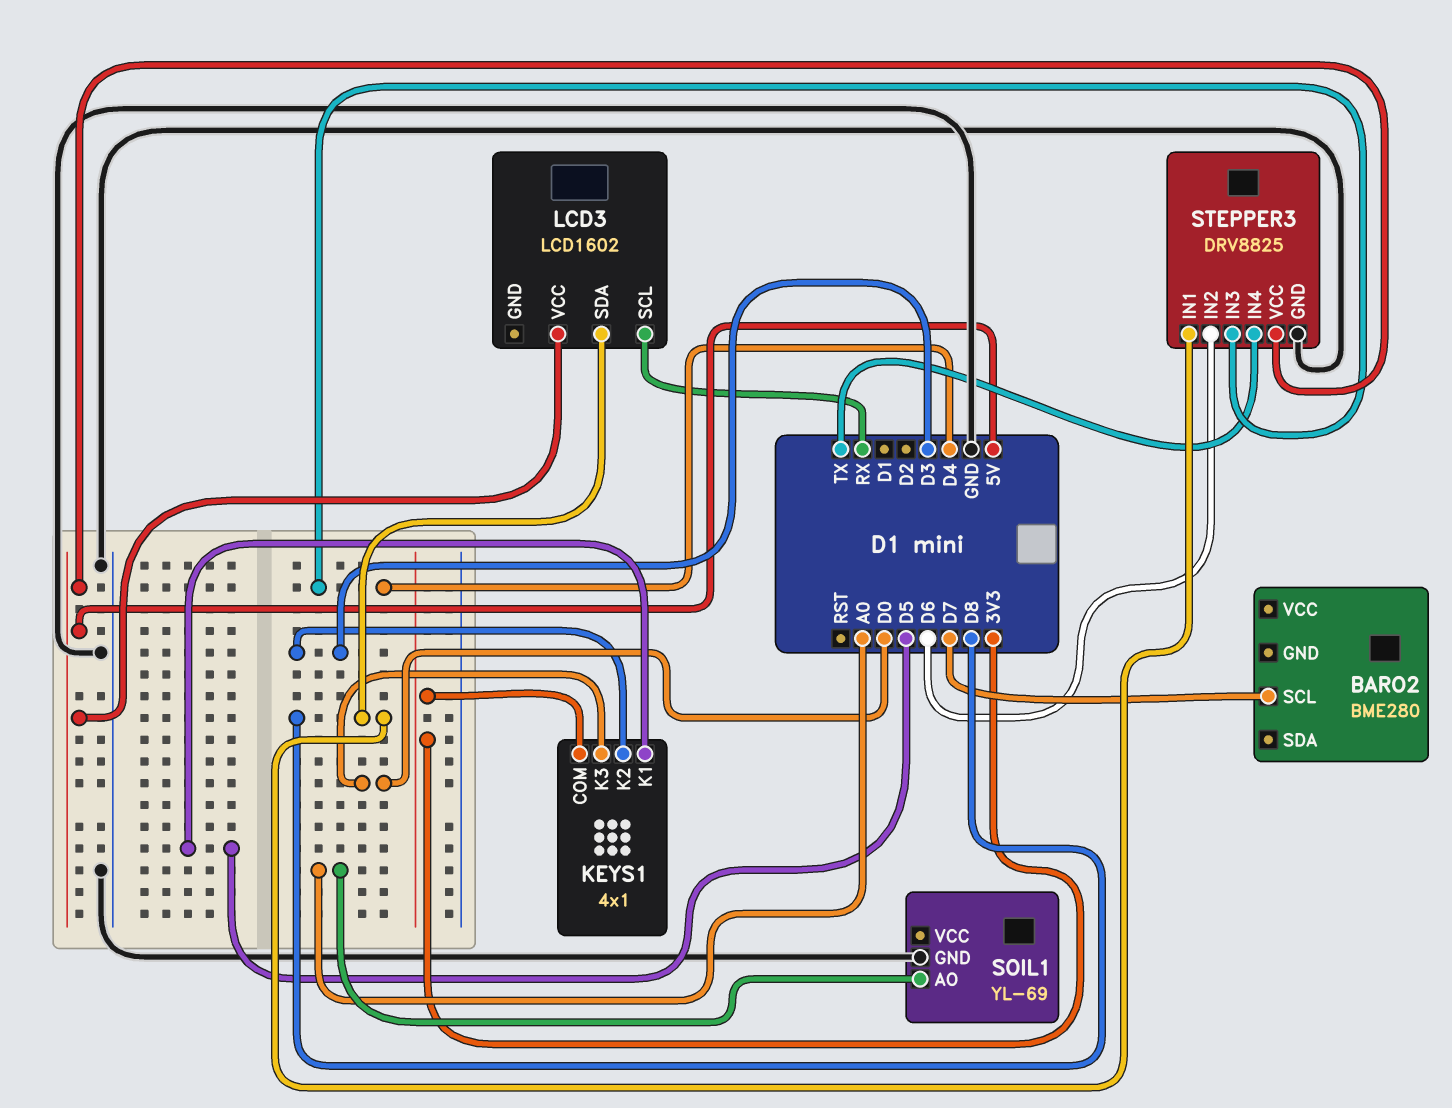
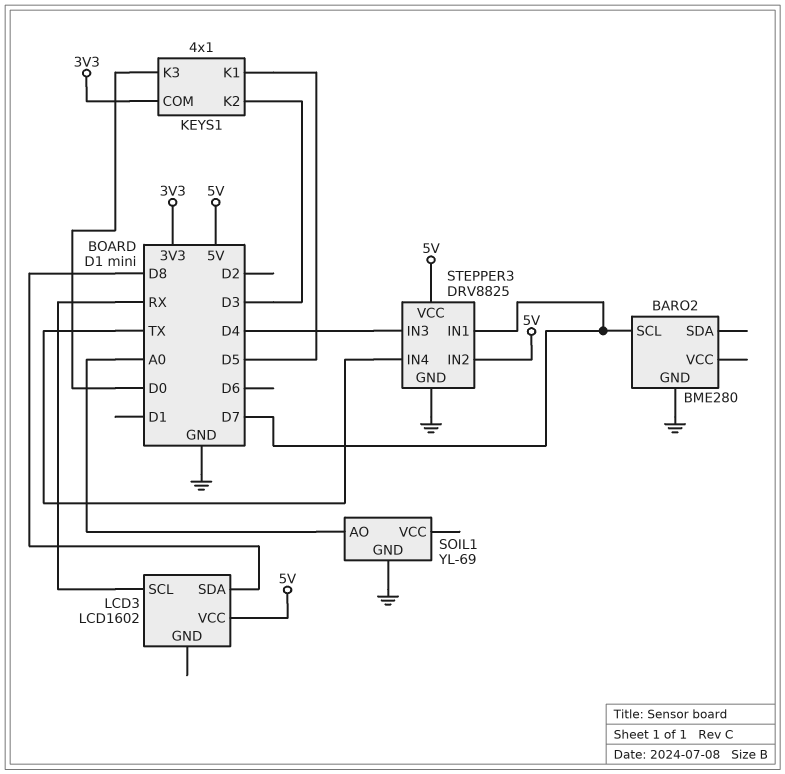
BARO2 pin GND: none -> GND
STEPPER3 pin IN1: D8 -> D7
STEPPER3 pin IN2: D6 -> 5V

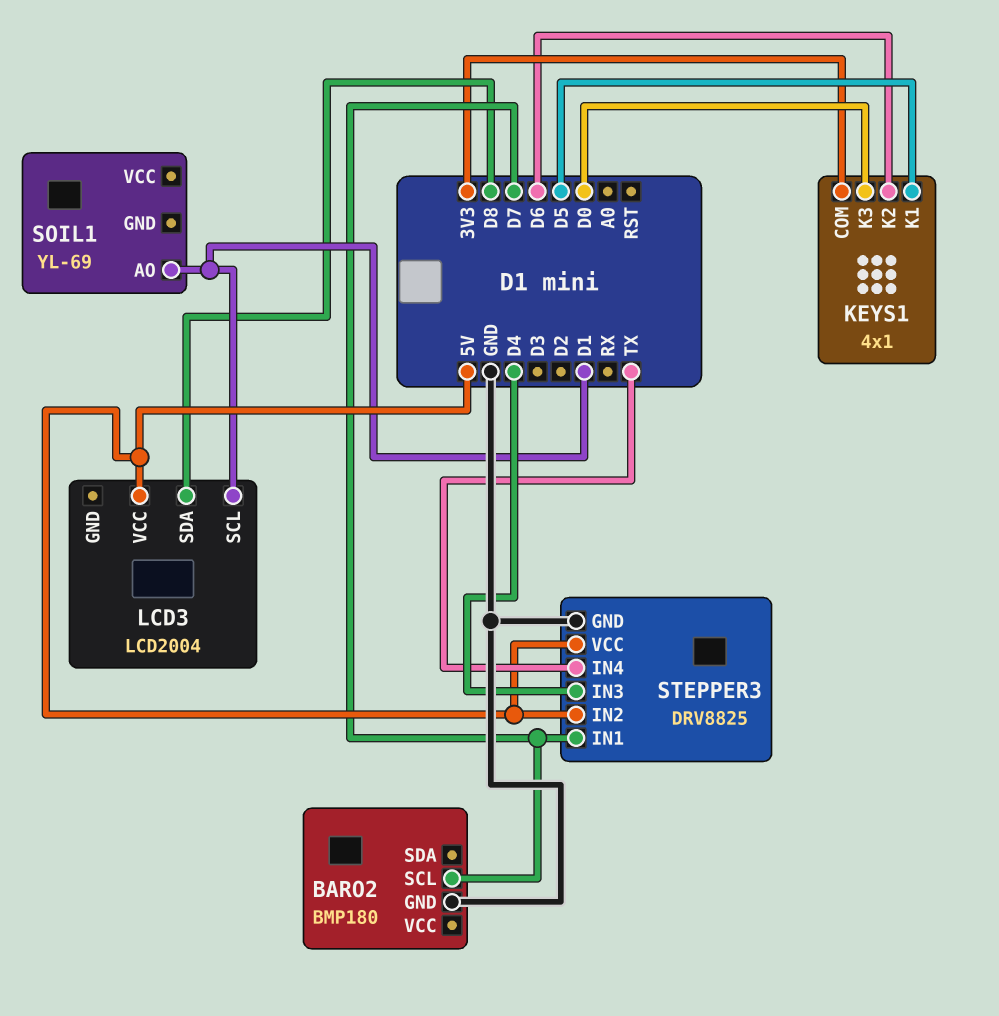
BARO2: BME280 -> BMP180
KEYS1 pin K2: D3 -> D6
LCD3: LCD1602 -> LCD2004
LCD3 pin SCL: RX -> D1
SOIL1 pin AO: A0 -> D1
SOIL1 pin GND: GND -> none

